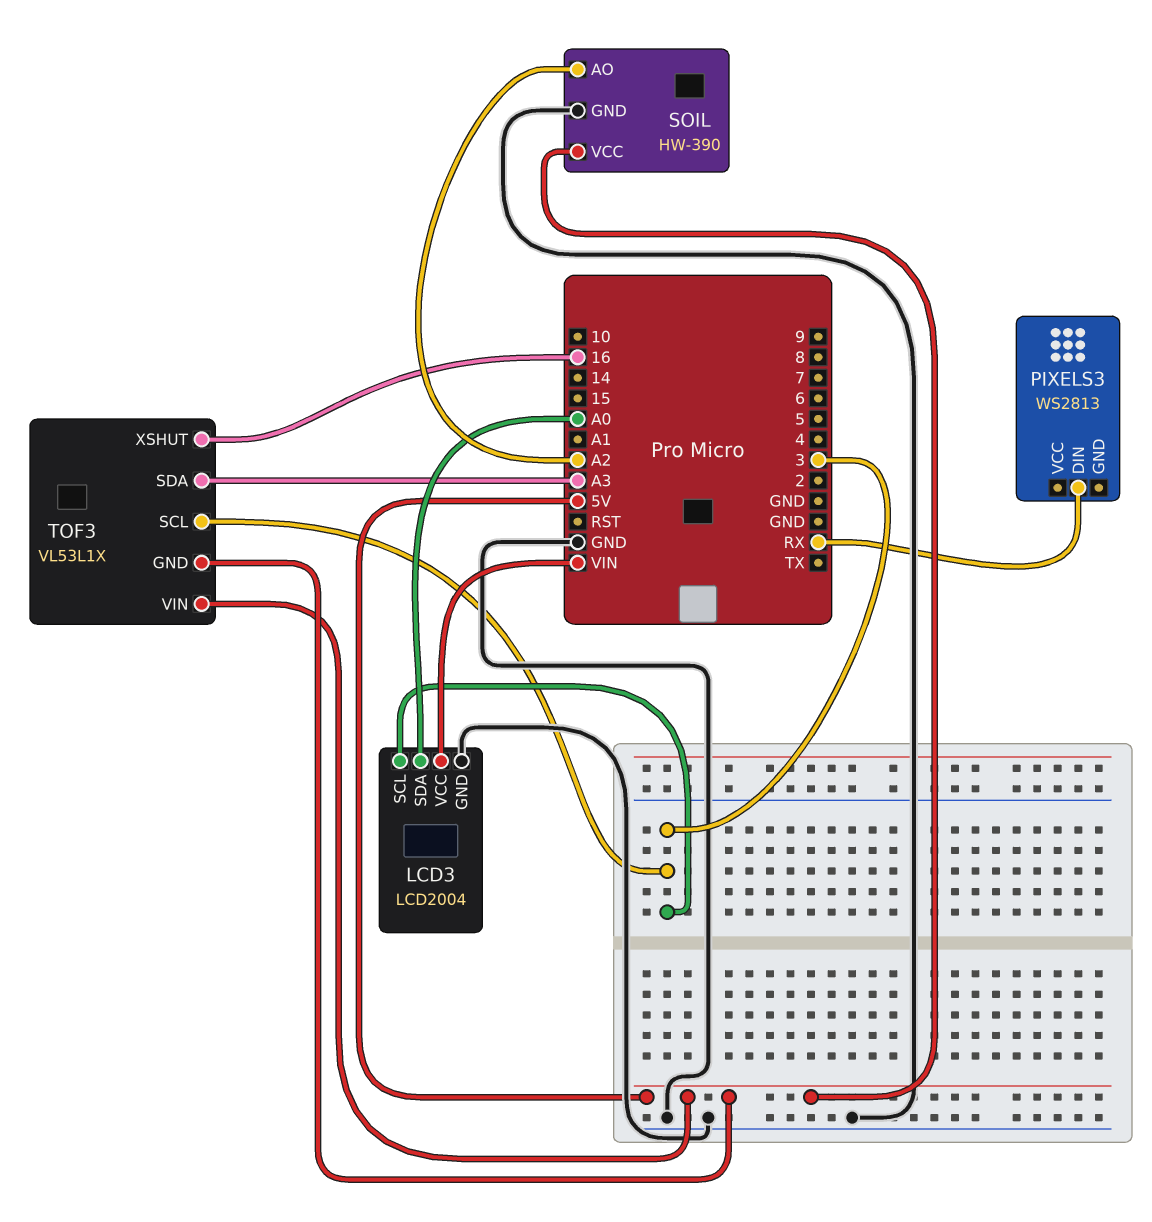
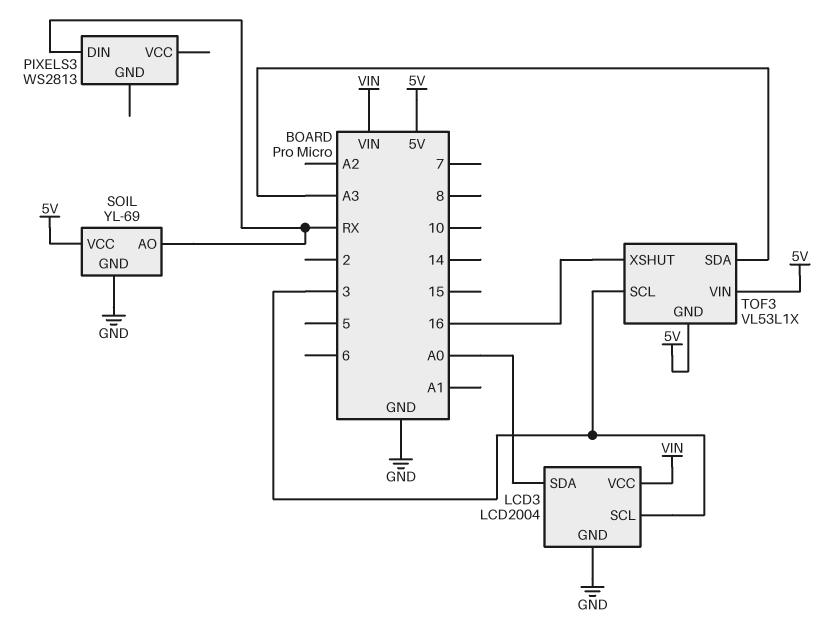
SOIL: HW-390 -> YL-69
SOIL pin AO: A2 -> RX

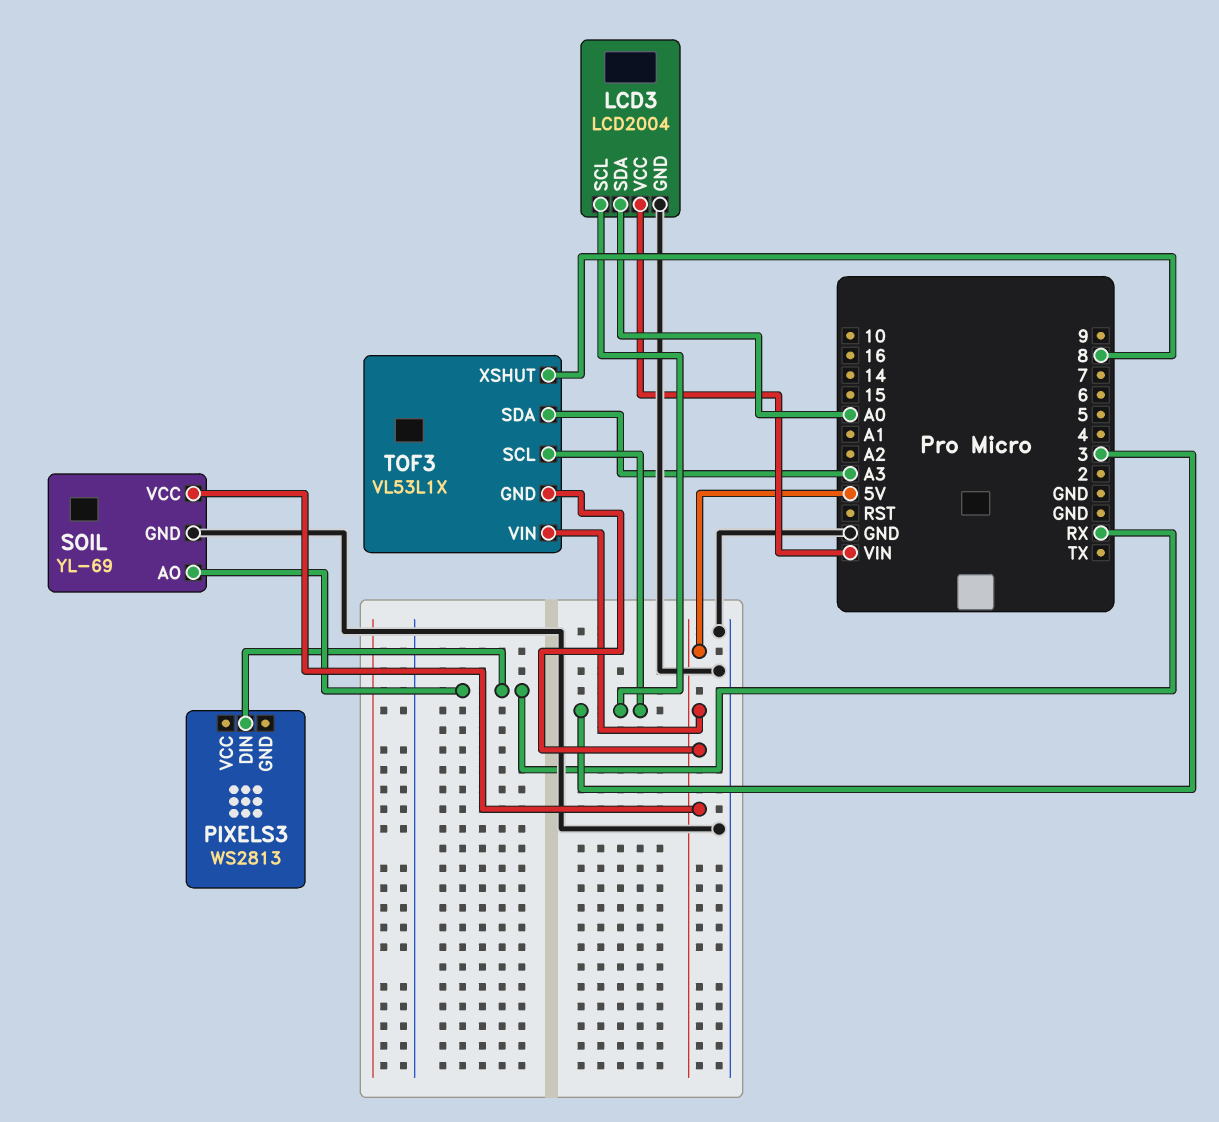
TOF3 pin XSHUT: 16 -> 8

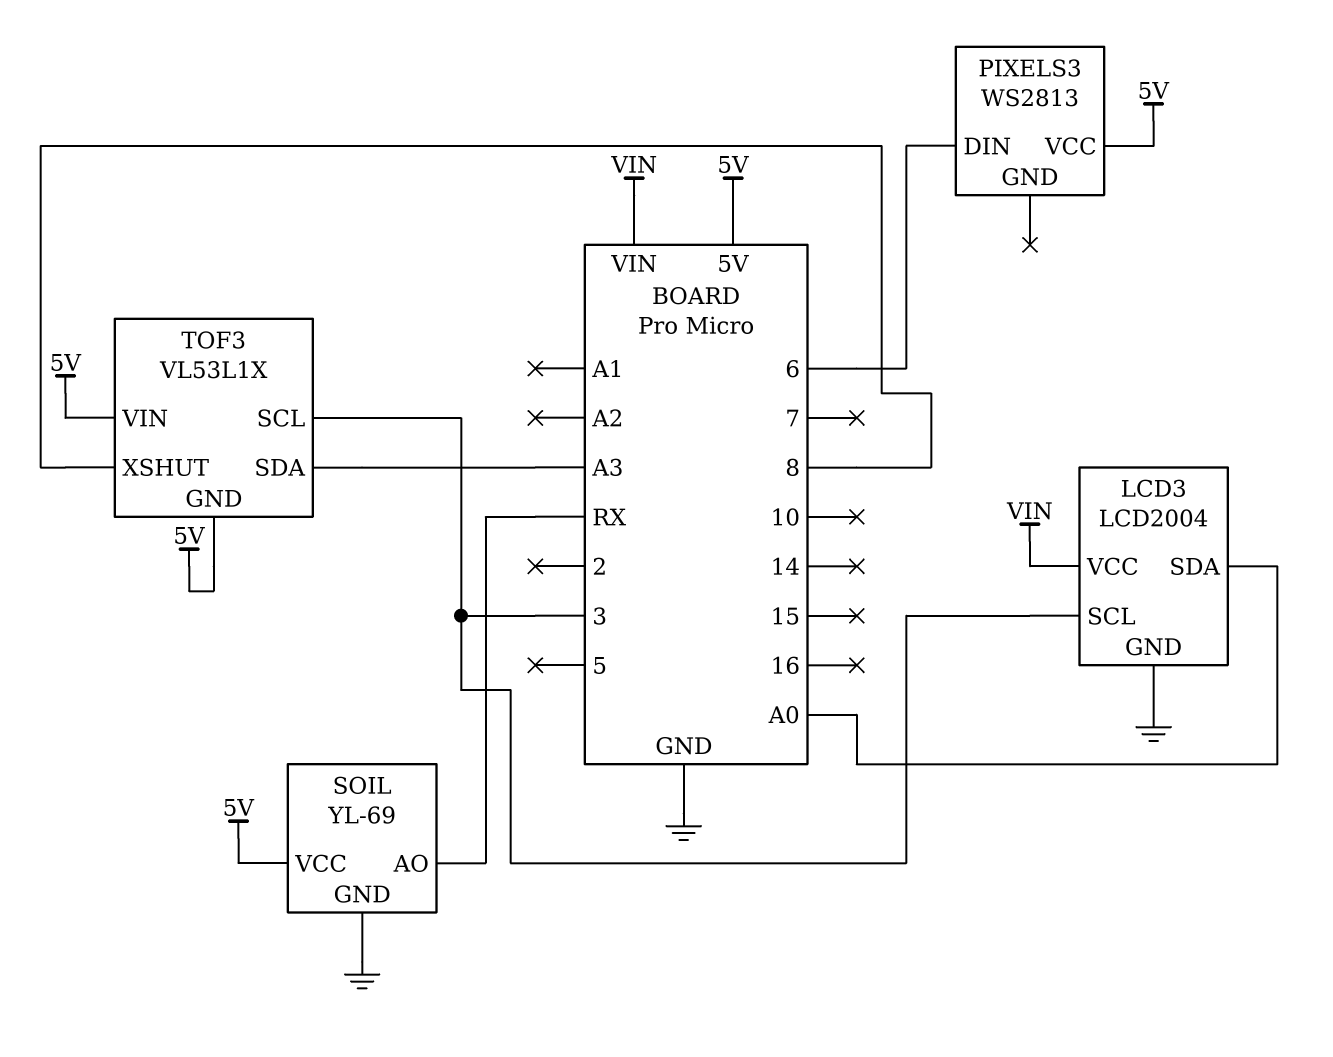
PIXELS3 pin DIN: RX -> 6
PIXELS3 pin VCC: none -> 5V

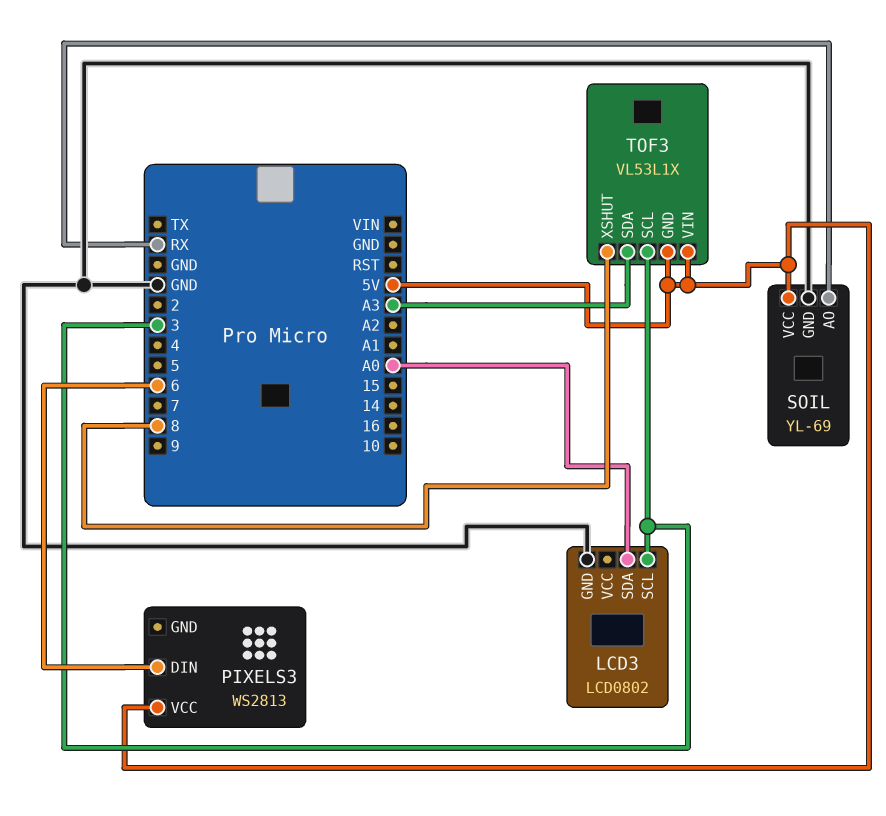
LCD3: LCD2004 -> LCD0802
LCD3 pin VCC: VIN -> none

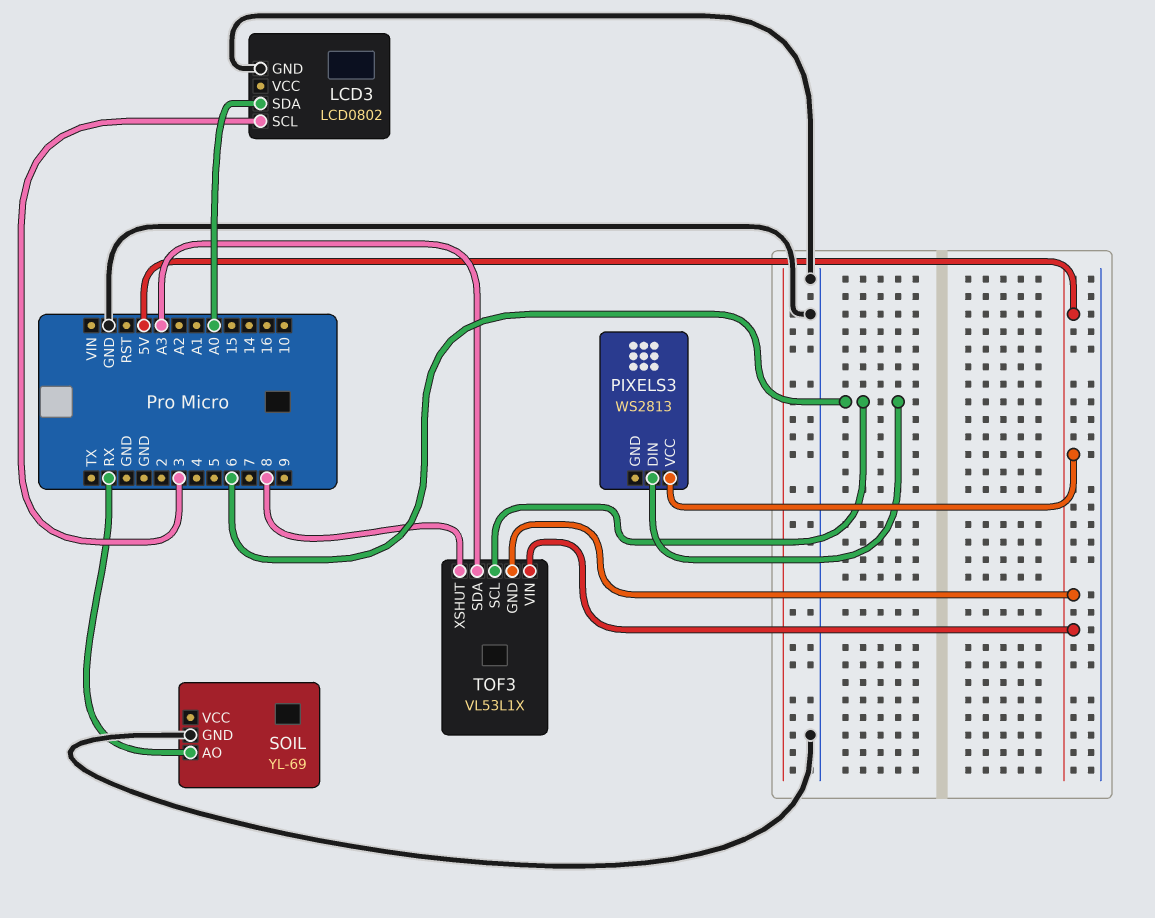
SOIL pin VCC: 5V -> none
TOF3 pin SCL: 3 -> 6

